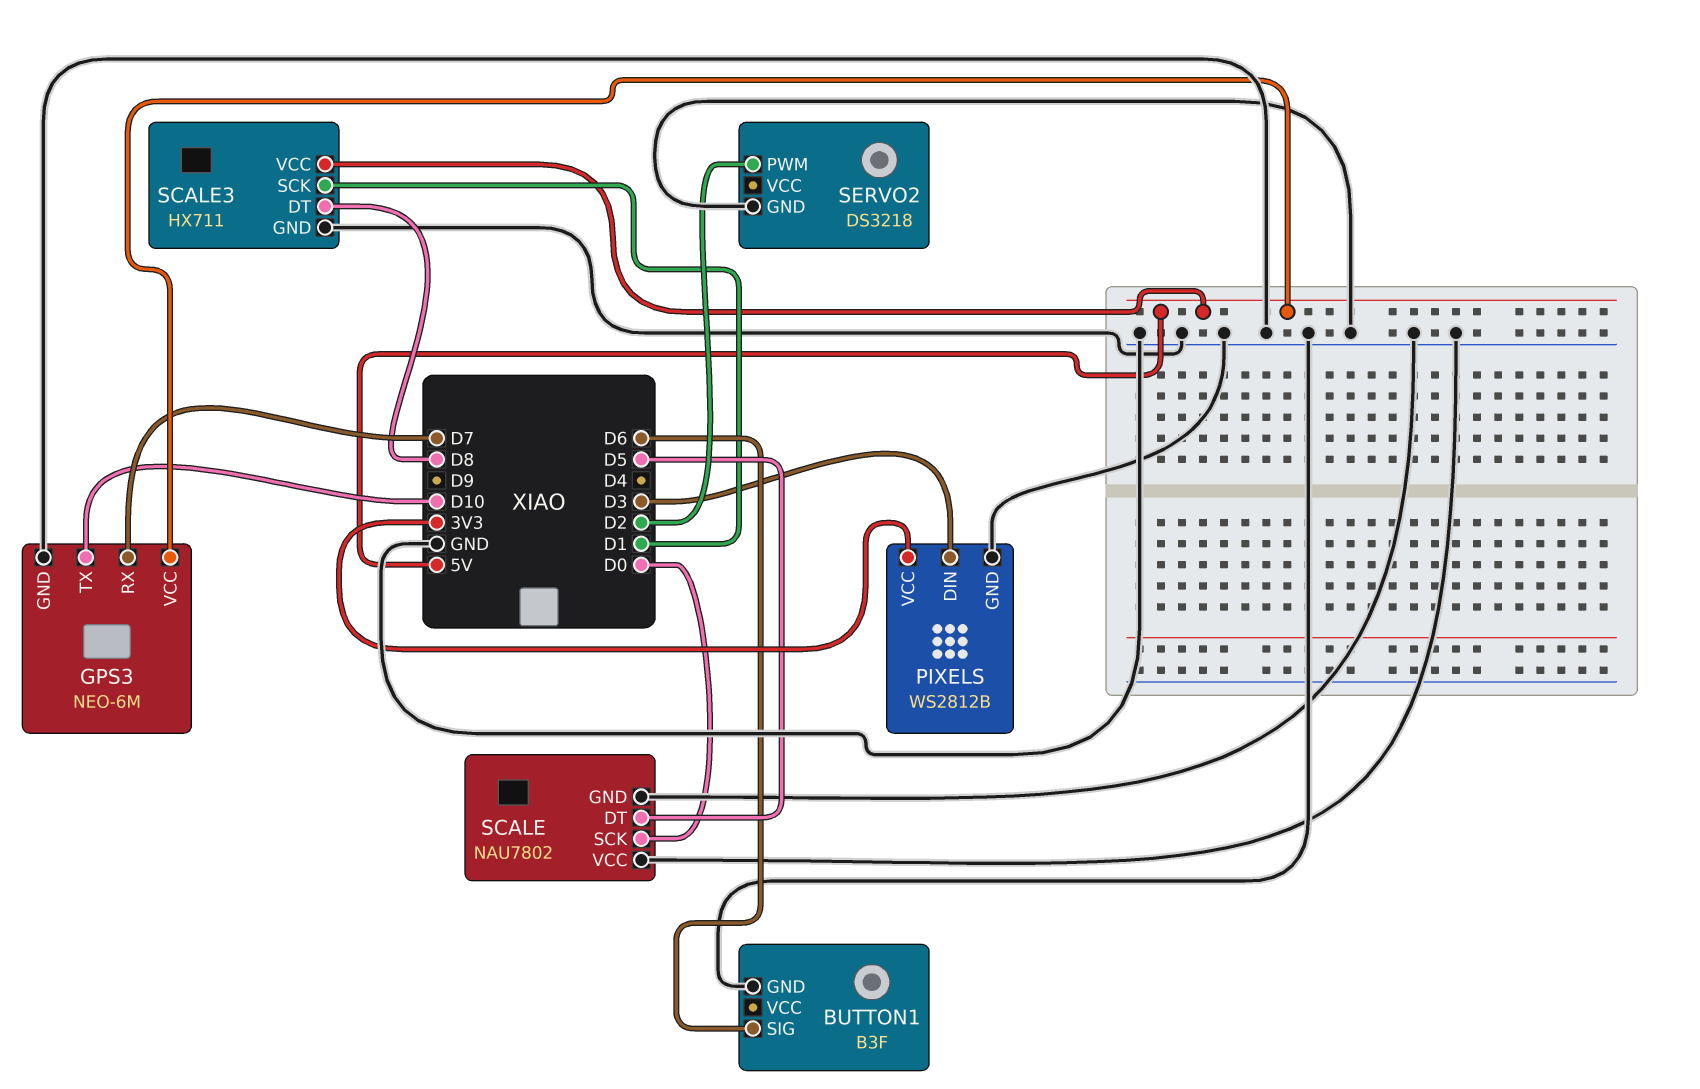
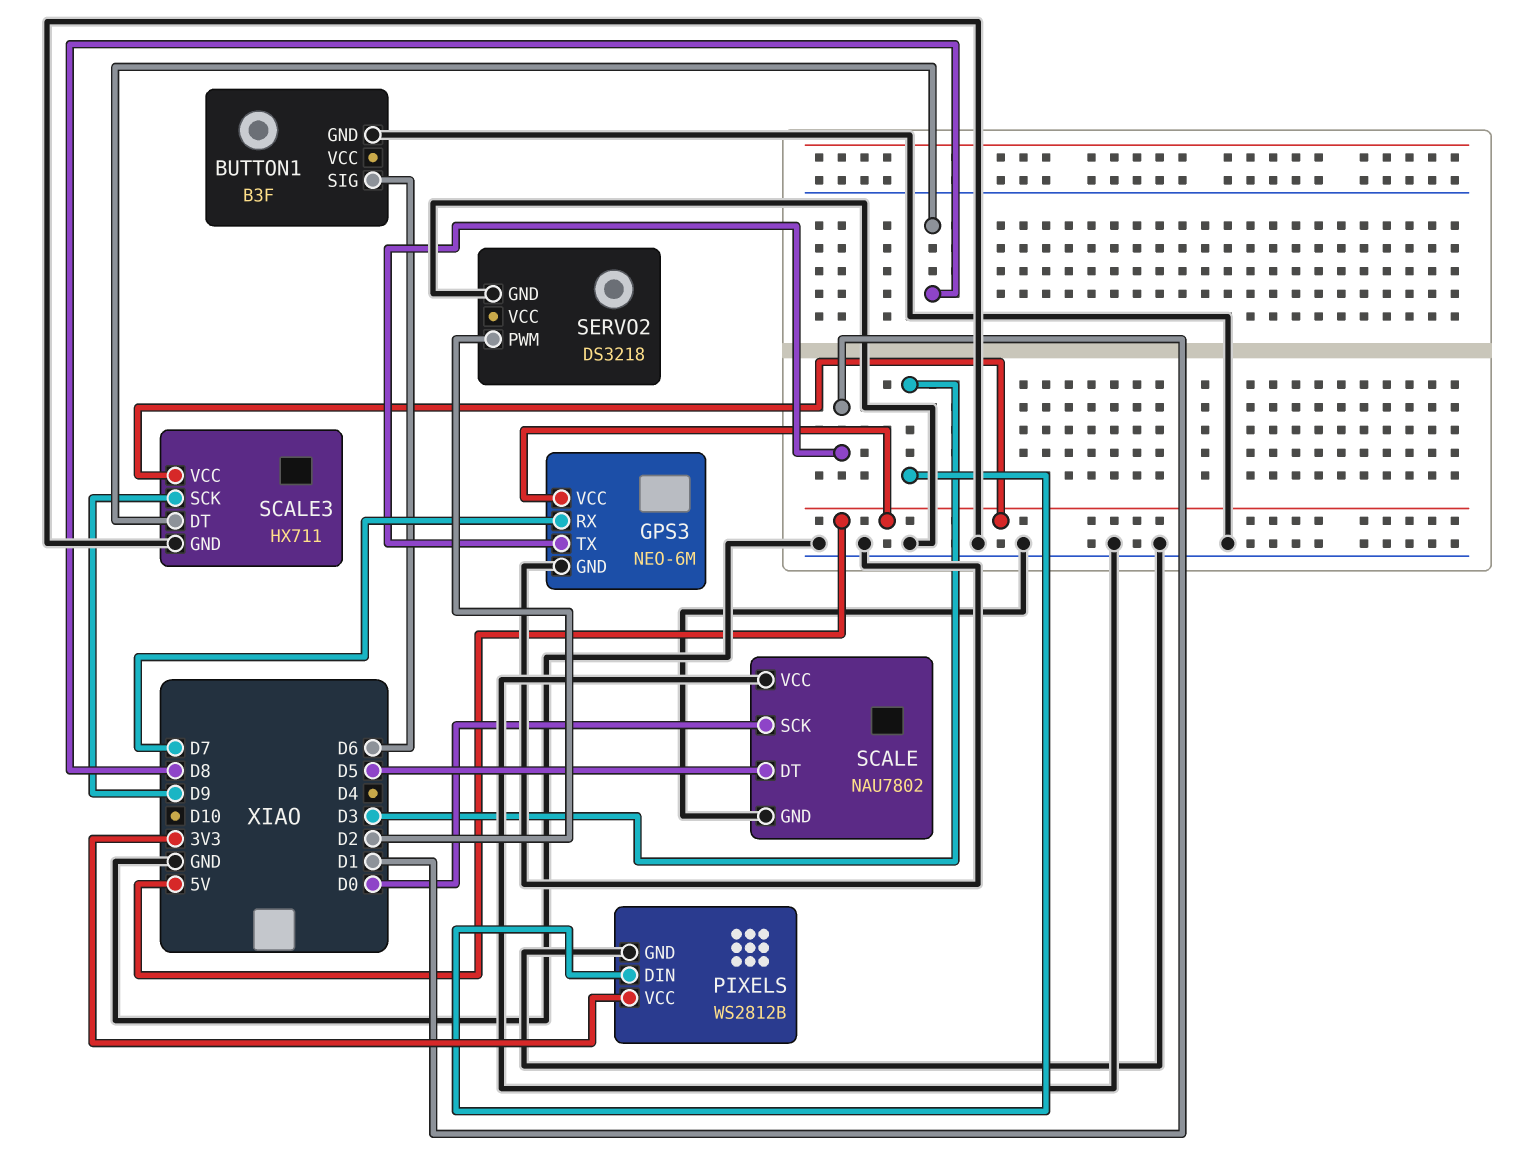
GPS3 pin TX: D10 -> D1
SCALE3 pin SCK: D1 -> D9

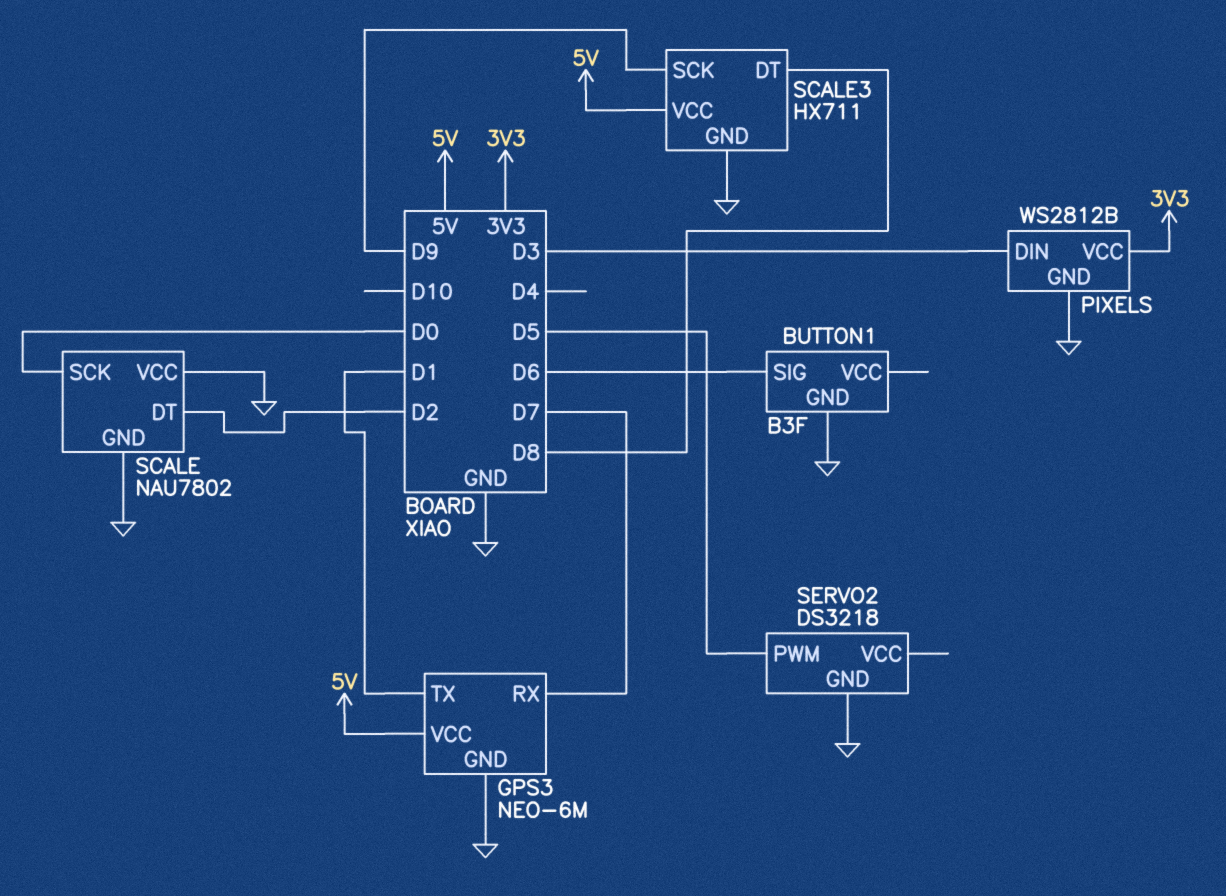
SCALE pin DT: D5 -> D2
SERVO2 pin PWM: D2 -> D5

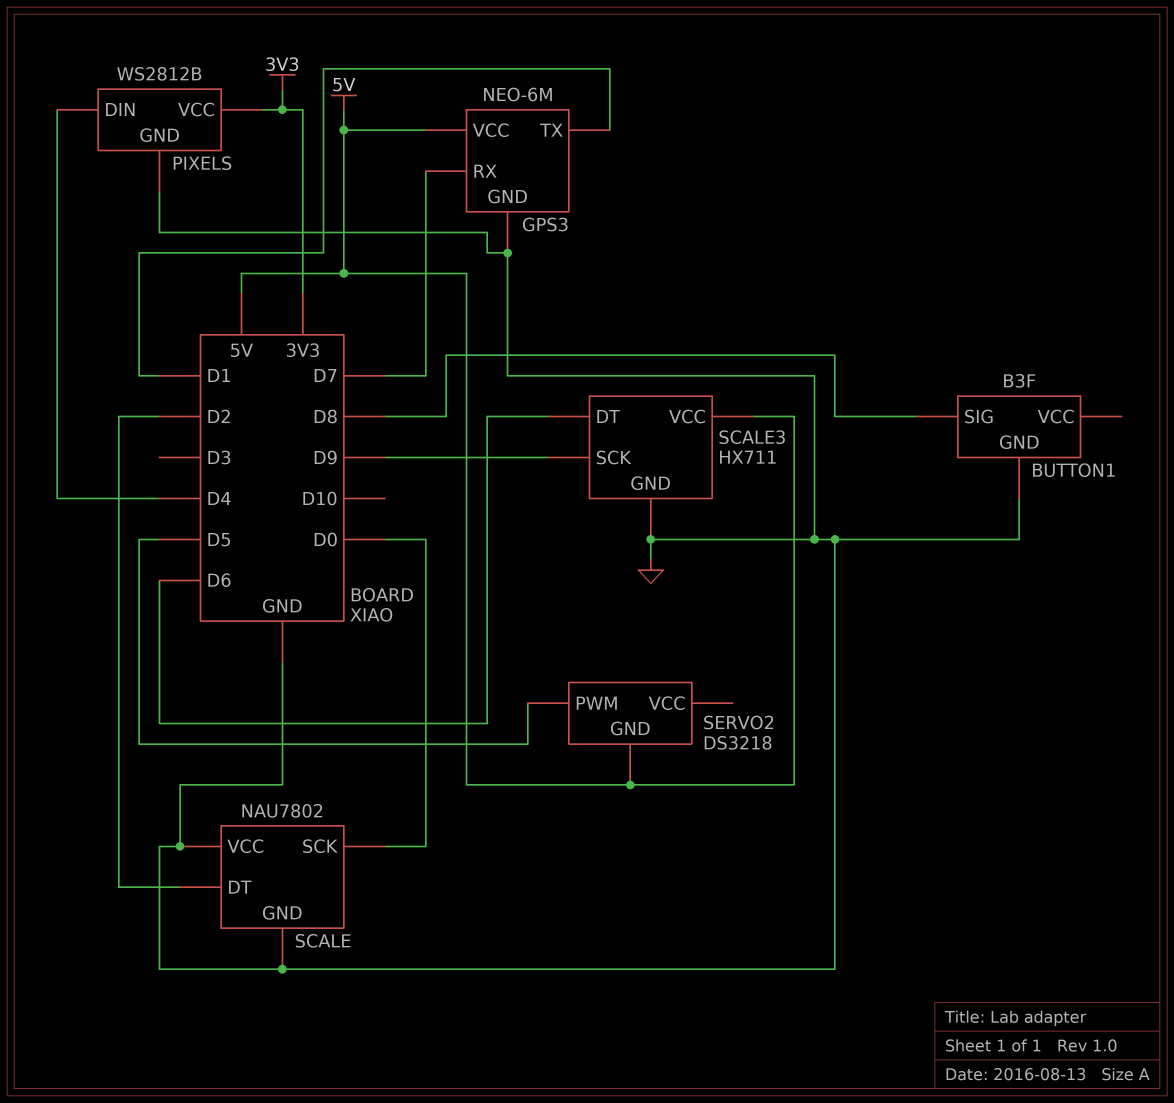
BUTTON1 pin SIG: D6 -> D8
PIXELS pin DIN: D3 -> D4
SCALE3 pin DT: D8 -> D6
SERVO2 pin GND: GND -> 5V

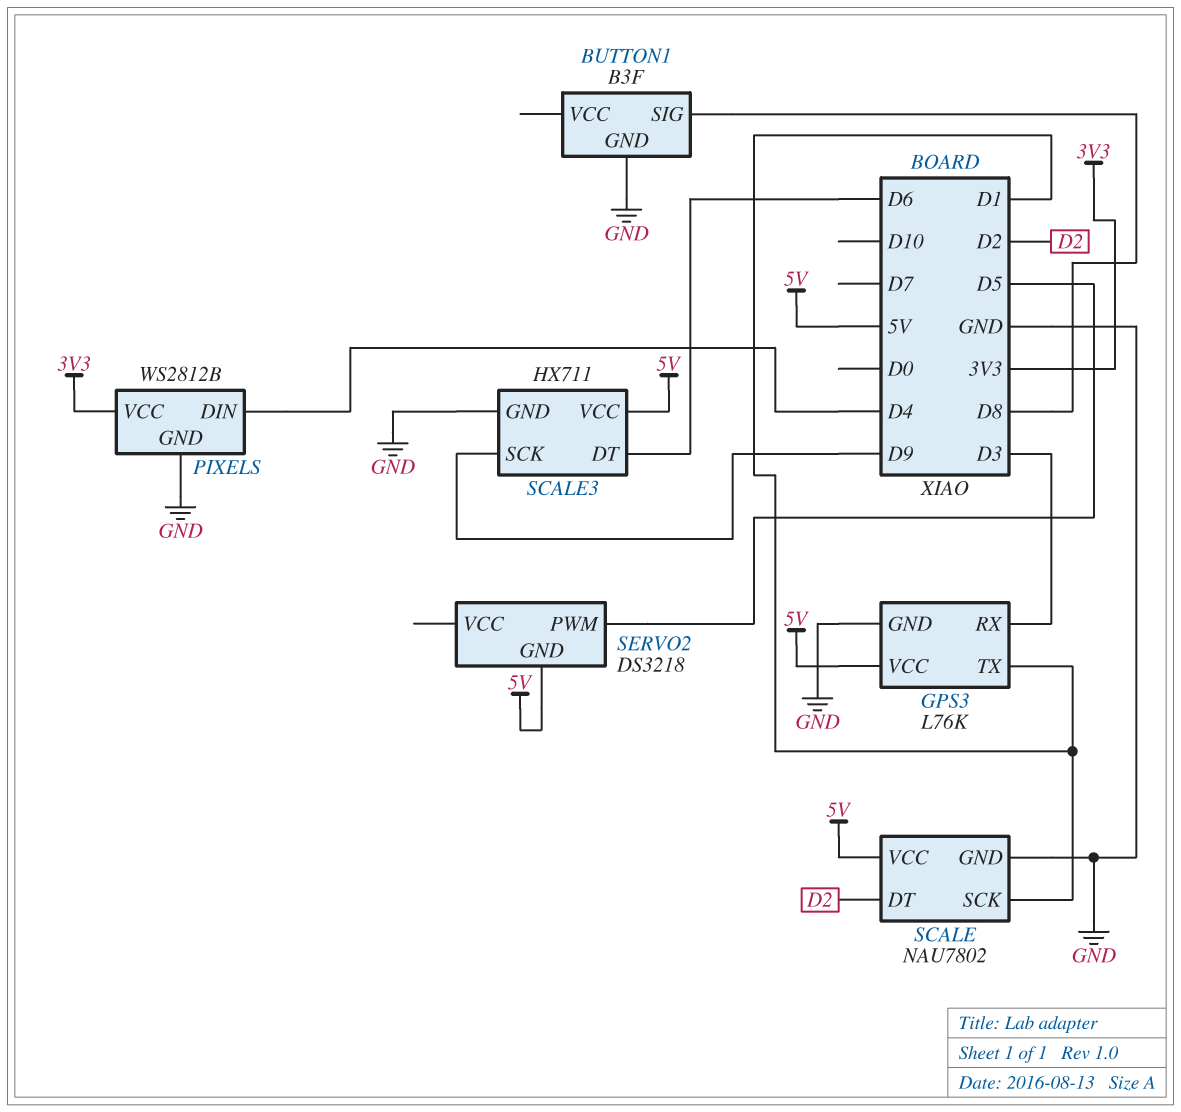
GPS3: NEO-6M -> L76K
GPS3 pin RX: D7 -> D3
SCALE pin SCK: D0 -> D1
SCALE pin VCC: GND -> 5V

